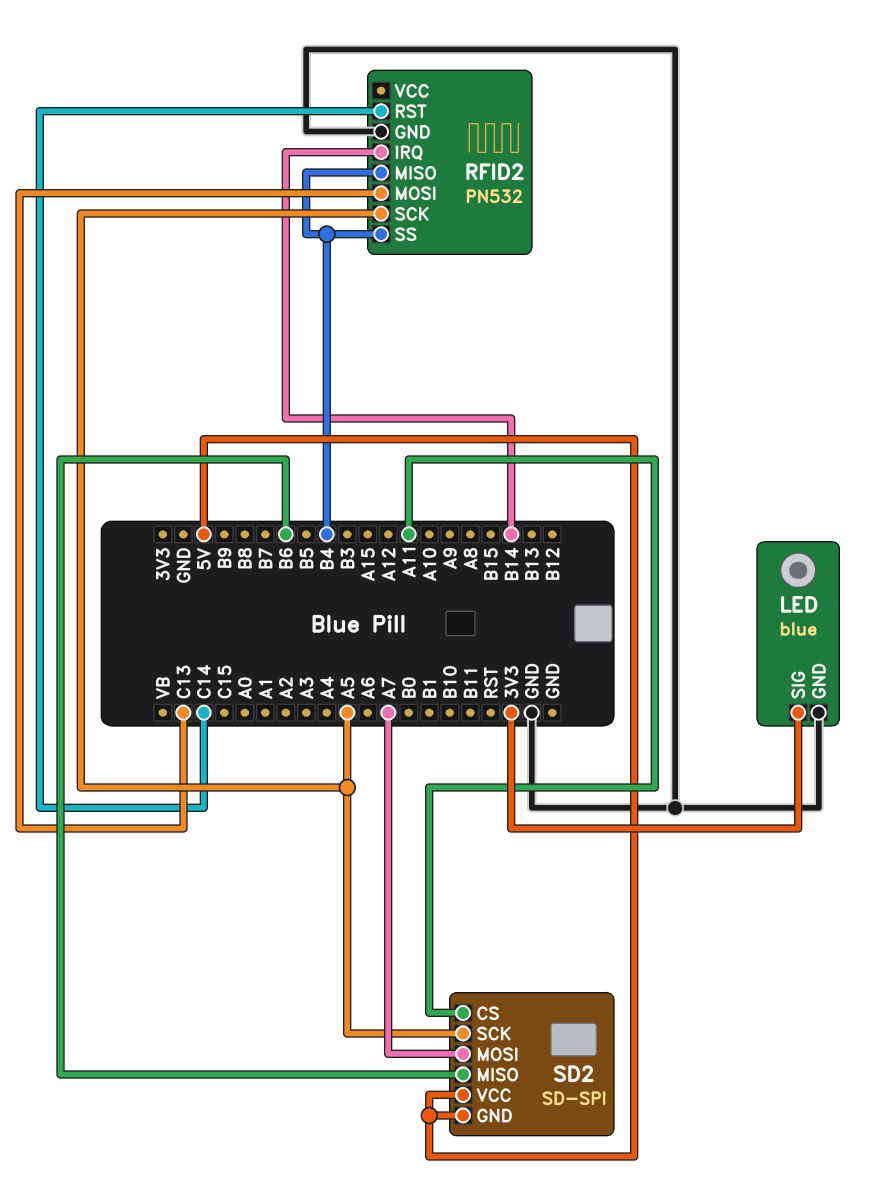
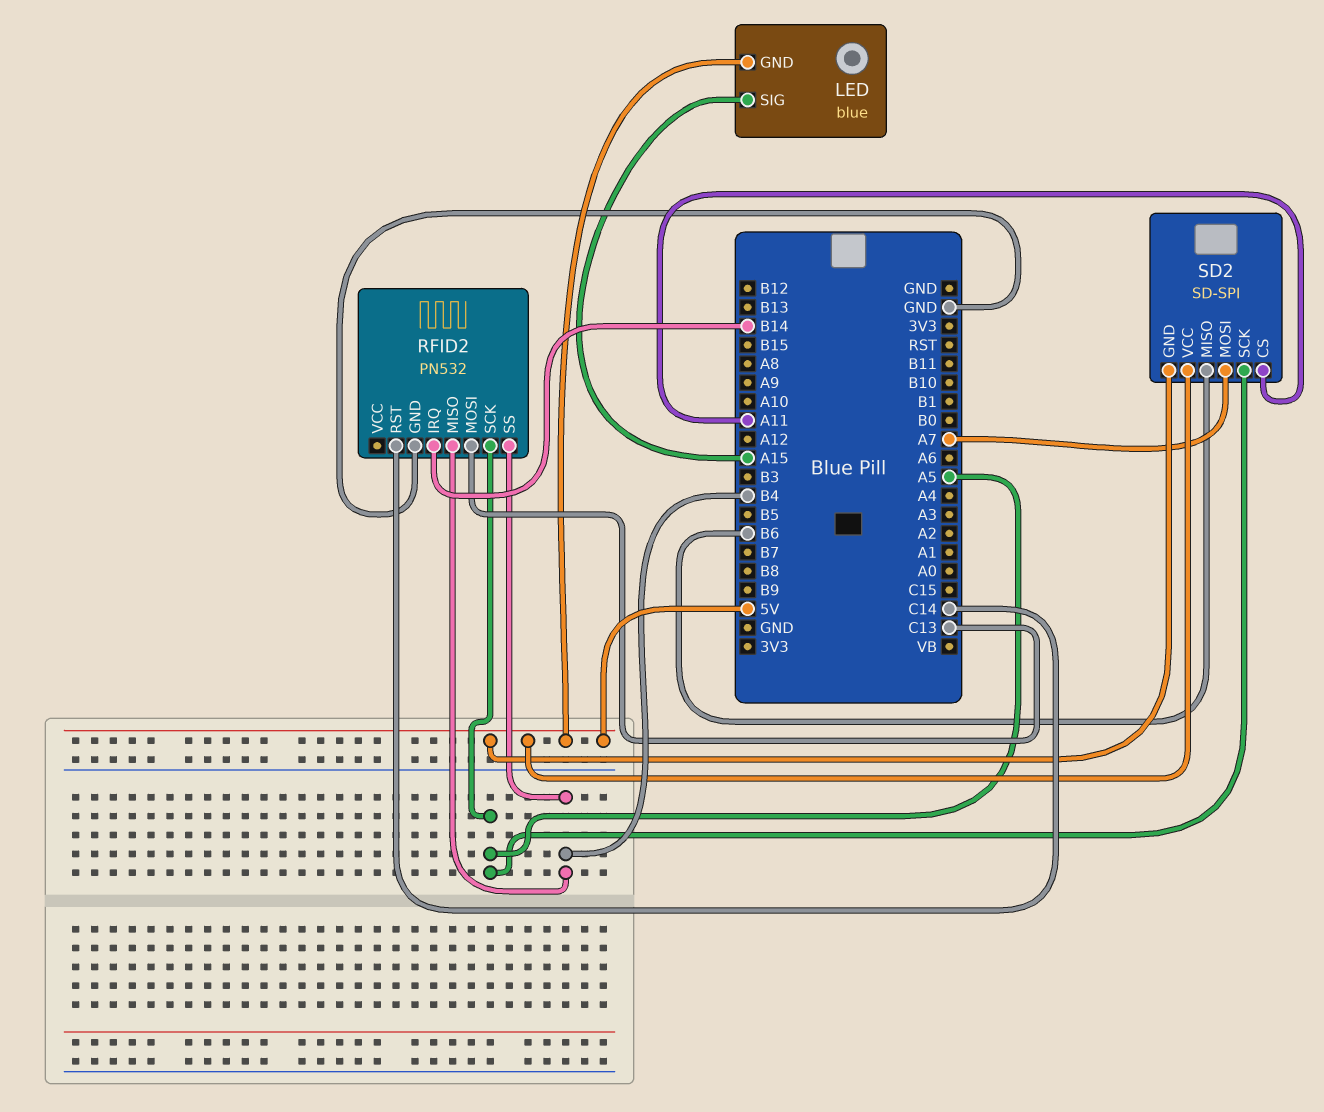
LED pin GND: GND -> 5V
LED pin SIG: 3V3 -> A15

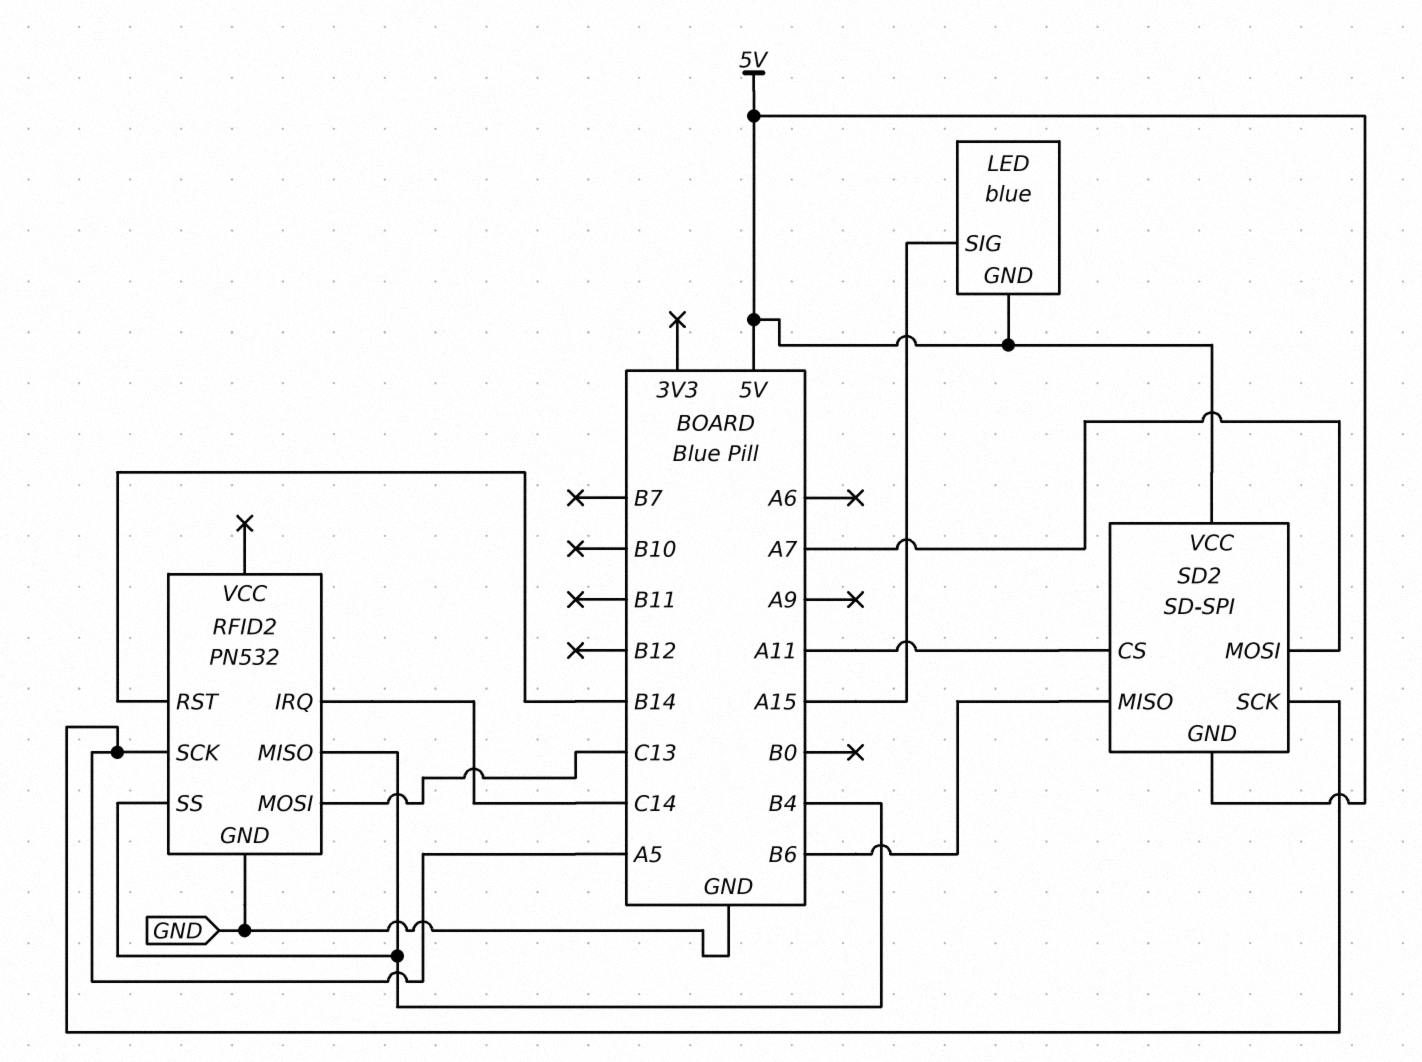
RFID2 pin IRQ: B14 -> C14
RFID2 pin RST: C14 -> B14

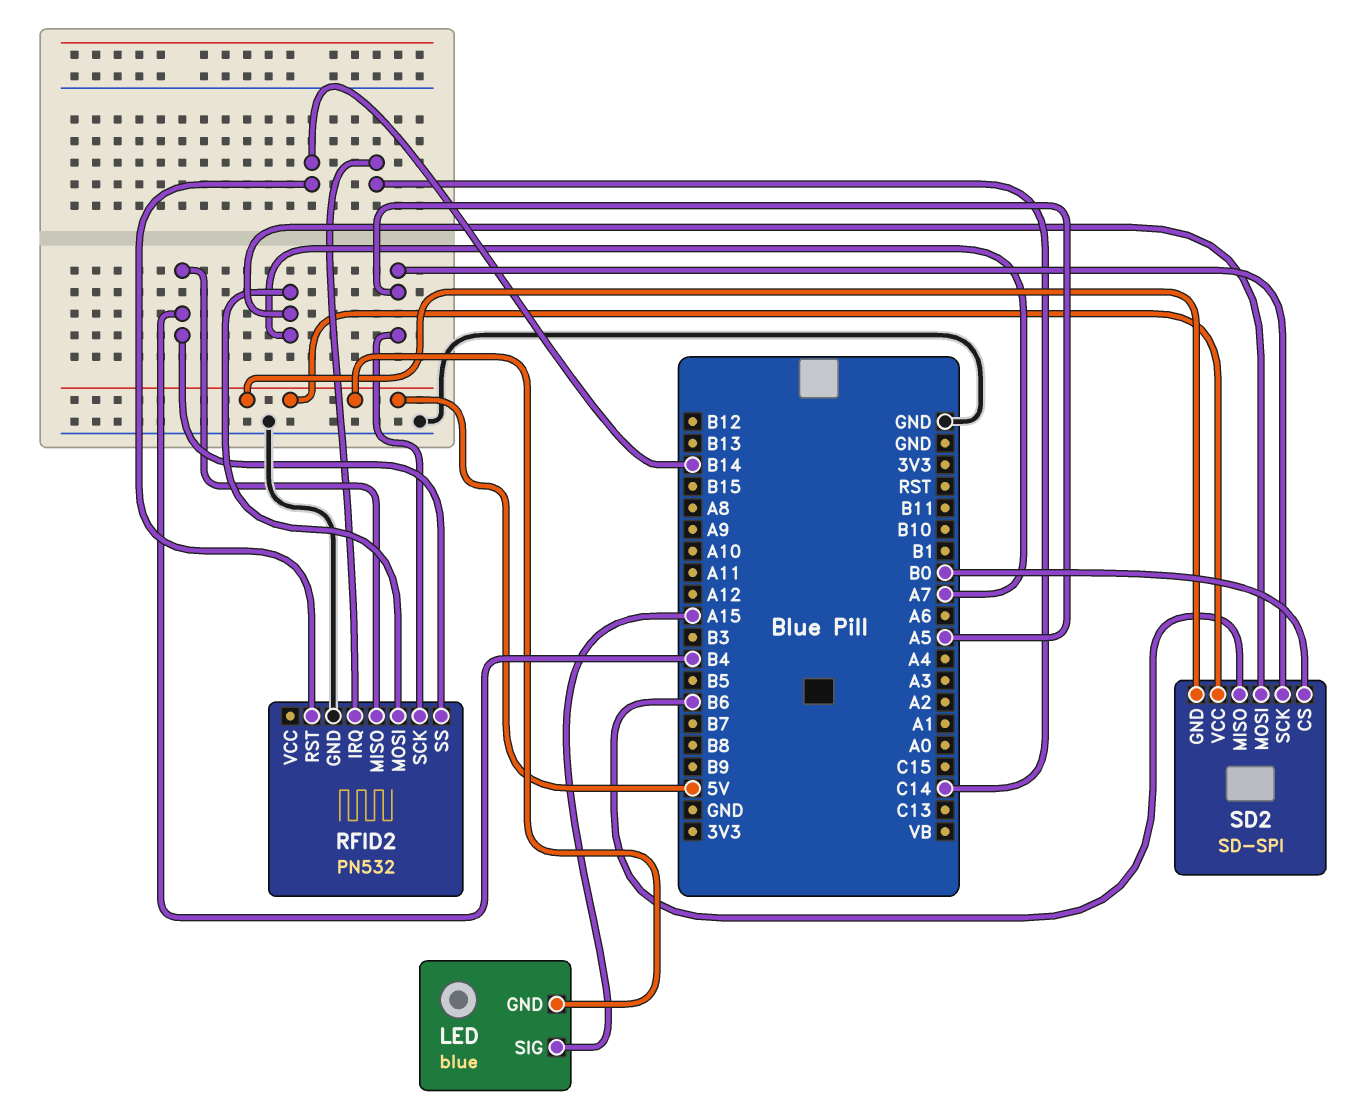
RFID2 pin MOSI: C13 -> A7
SD2 pin CS: A11 -> B0

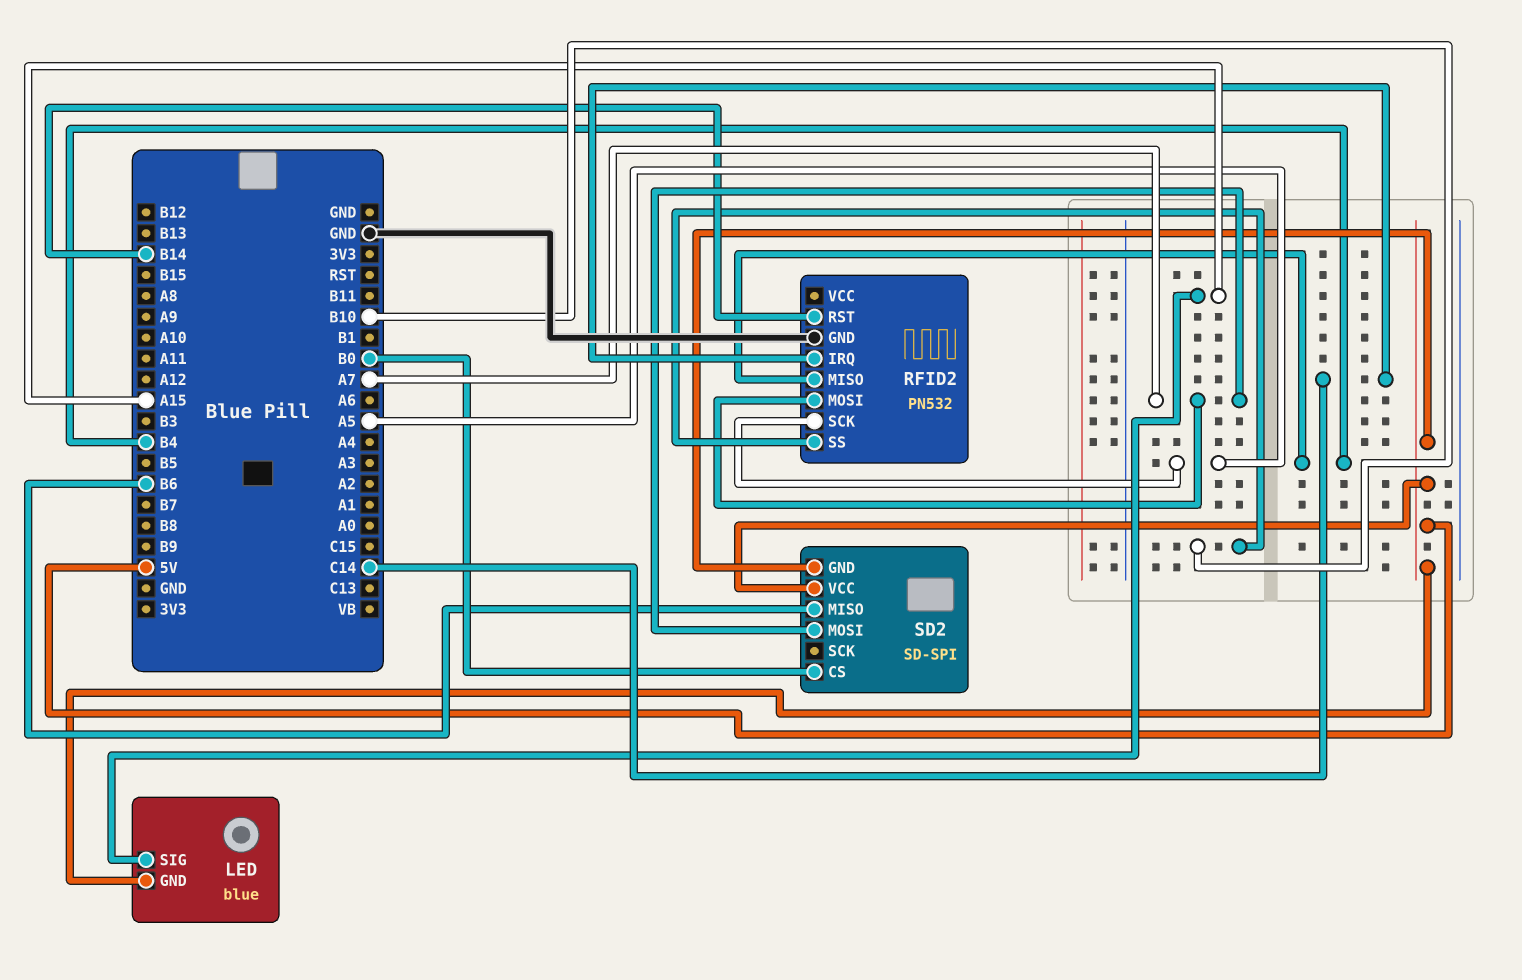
RFID2 pin SS: B4 -> B10
SD2 pin SCK: A5 -> none

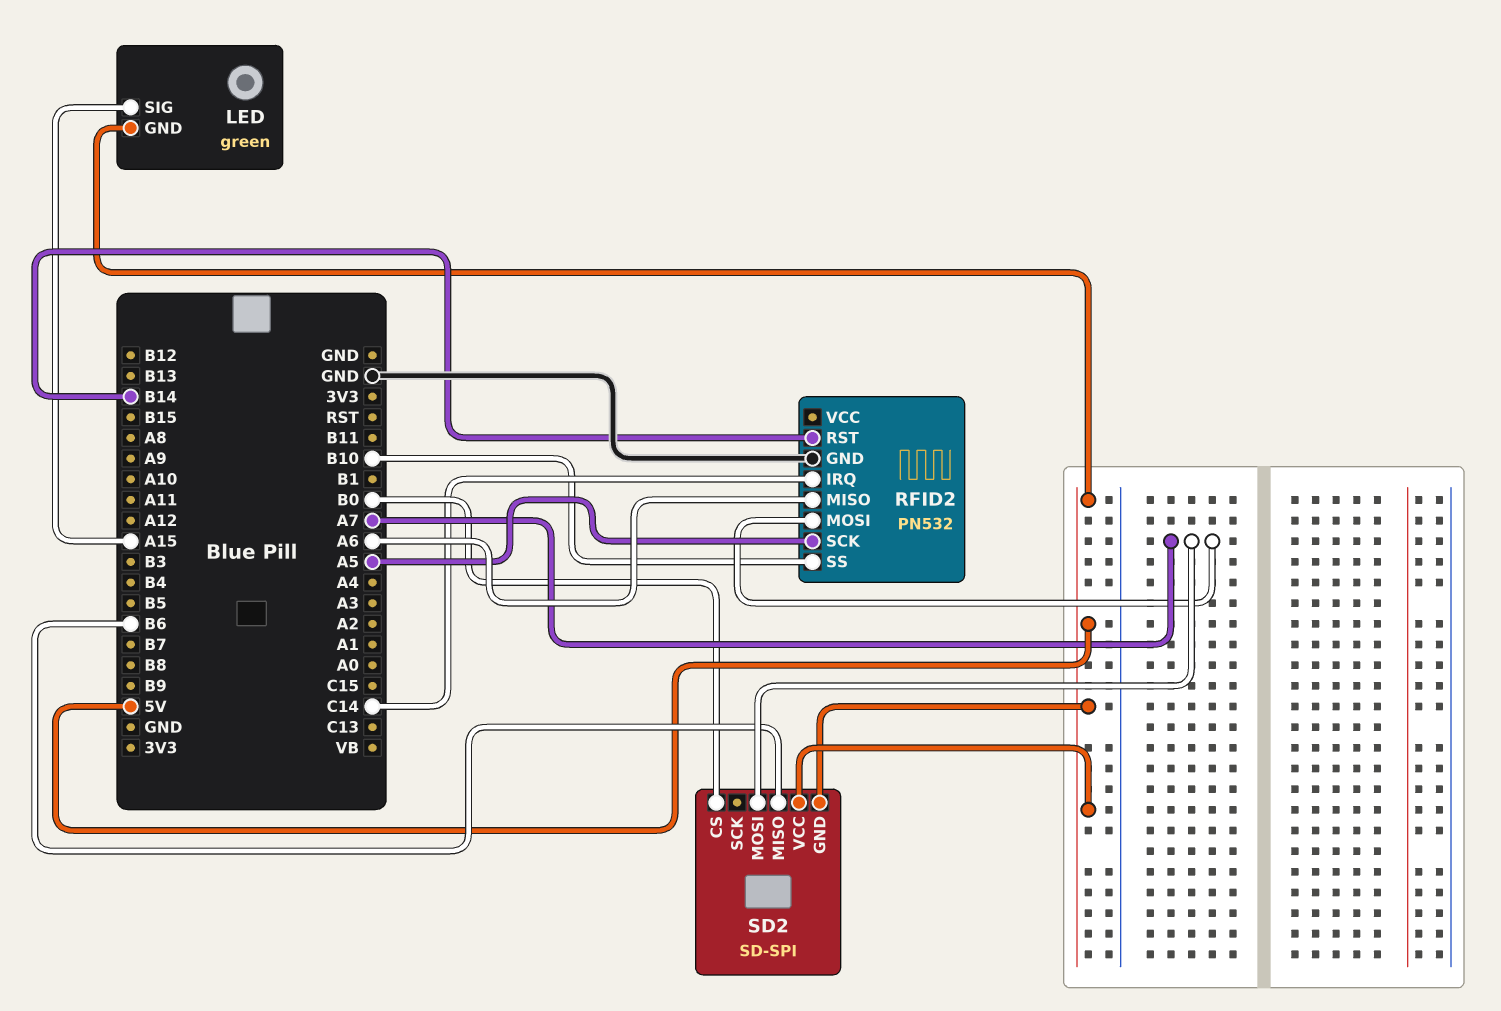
LED: blue -> green
RFID2 pin MISO: B4 -> A6

